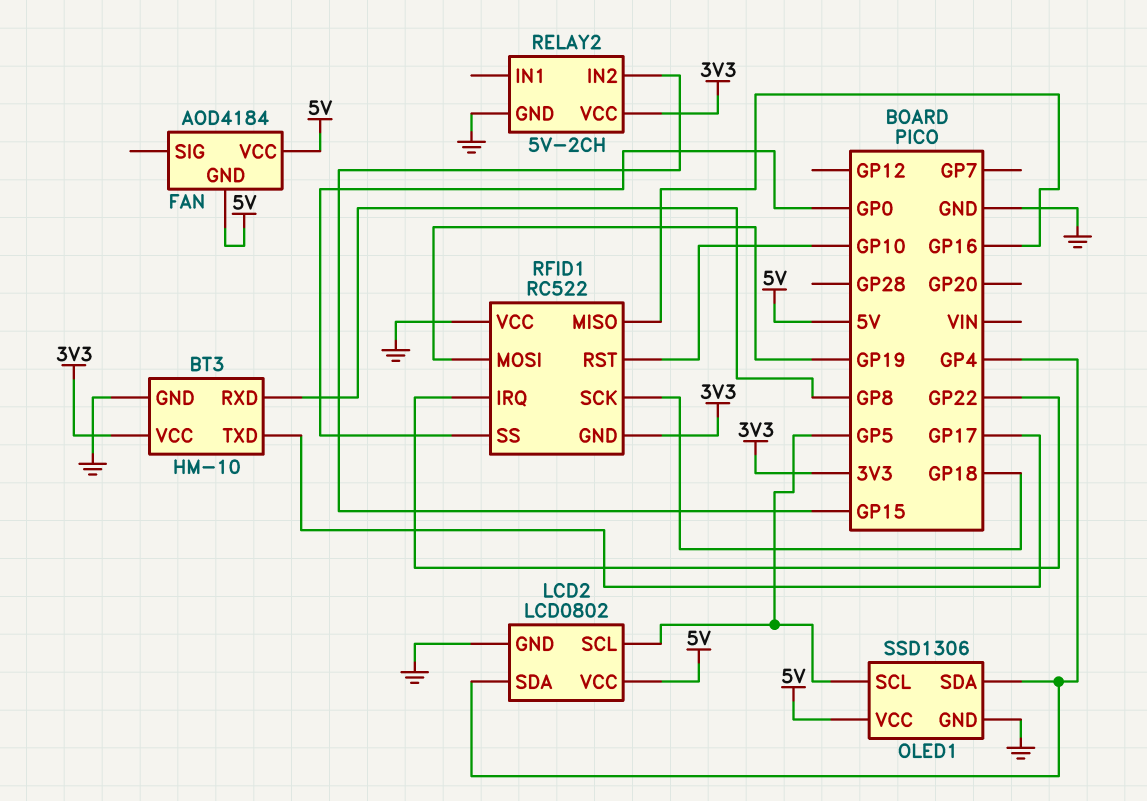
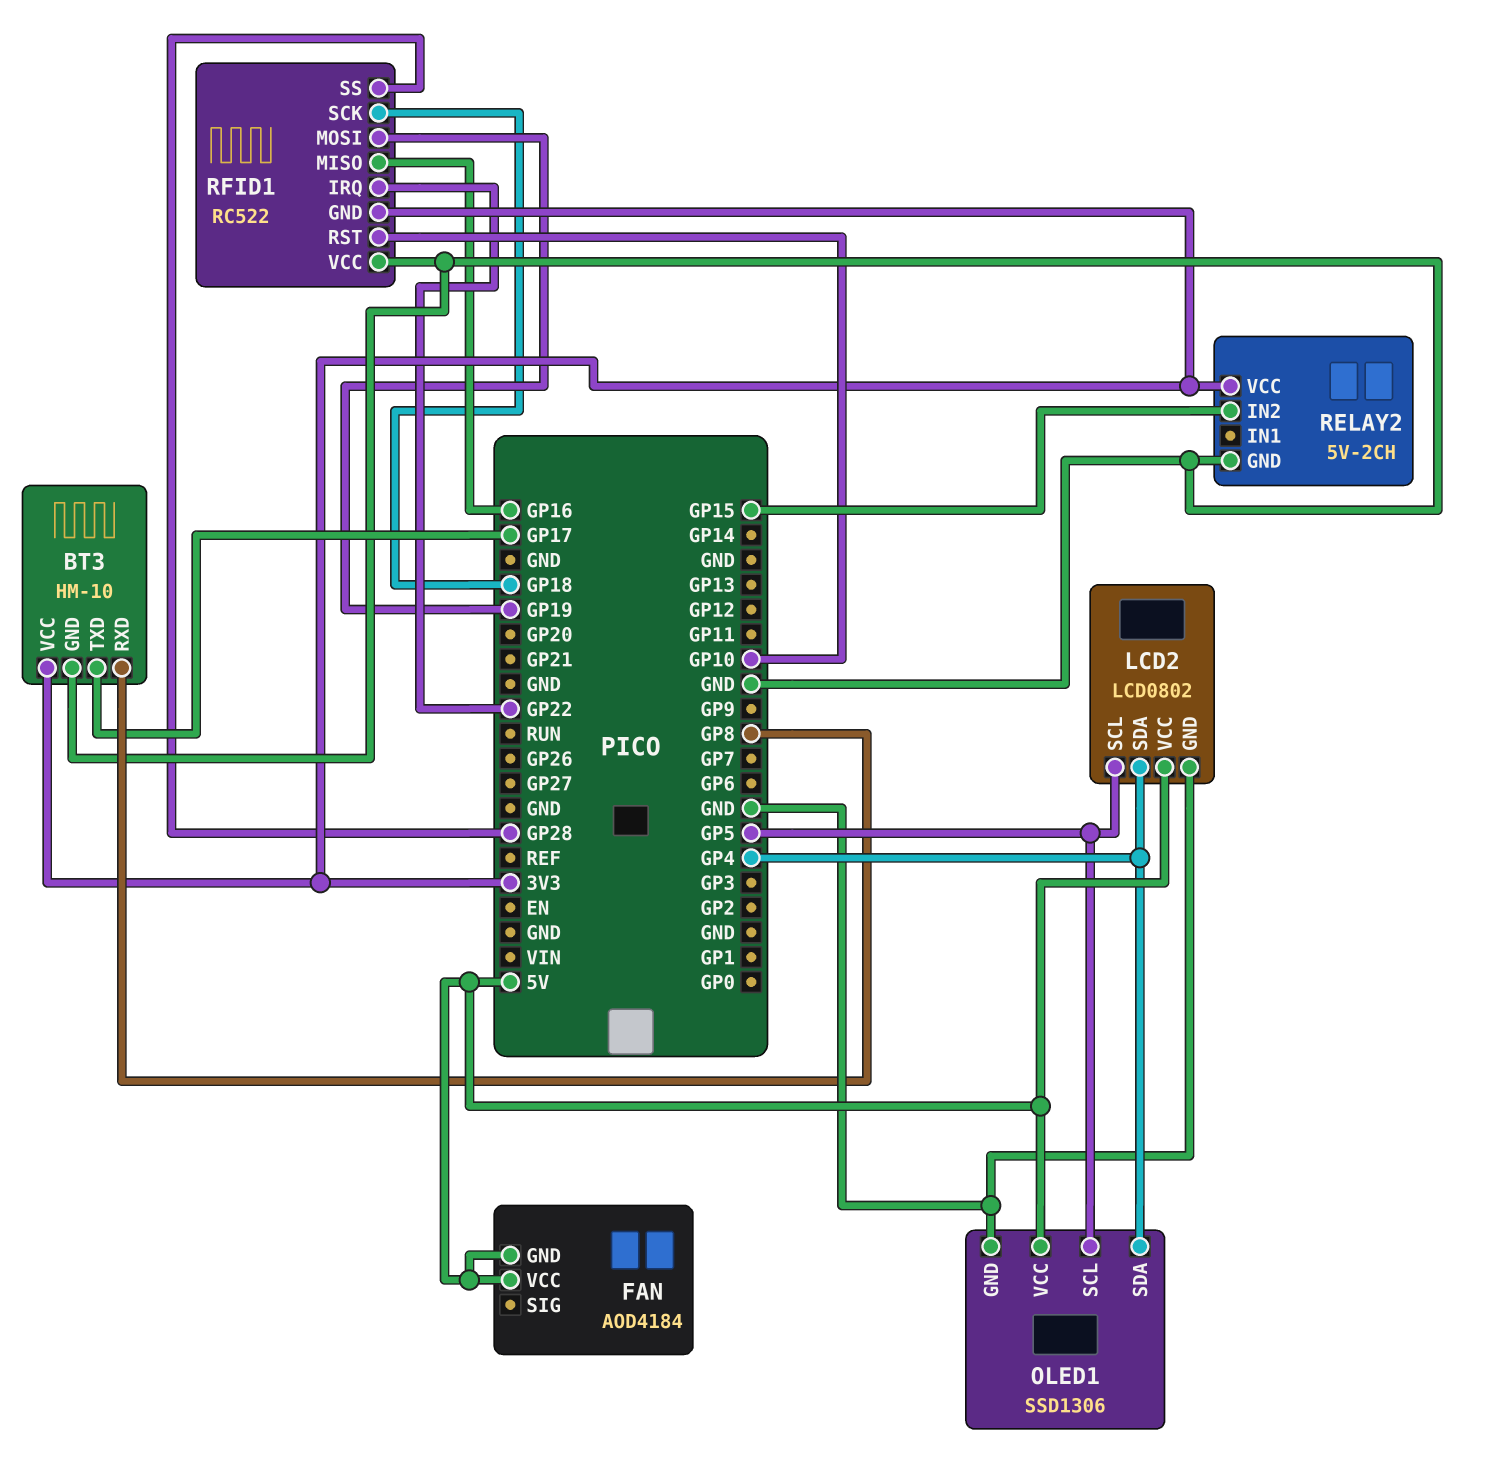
RFID1 pin SS: GP0 -> GP28

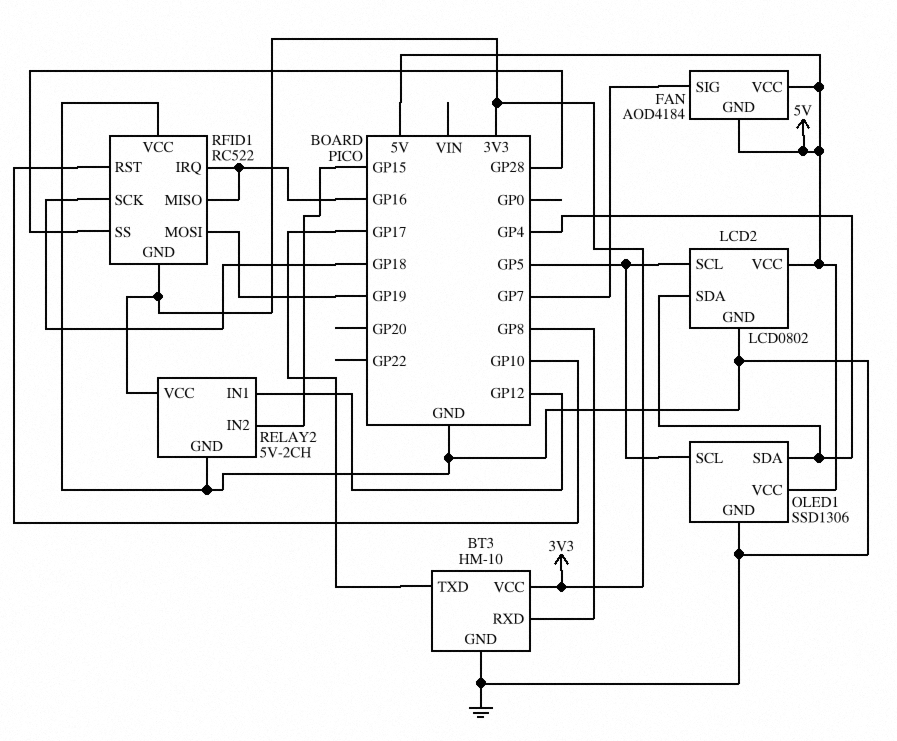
FAN pin SIG: none -> GP7
RELAY2 pin IN1: none -> GP12
RFID1 pin IRQ: GP22 -> GP16

